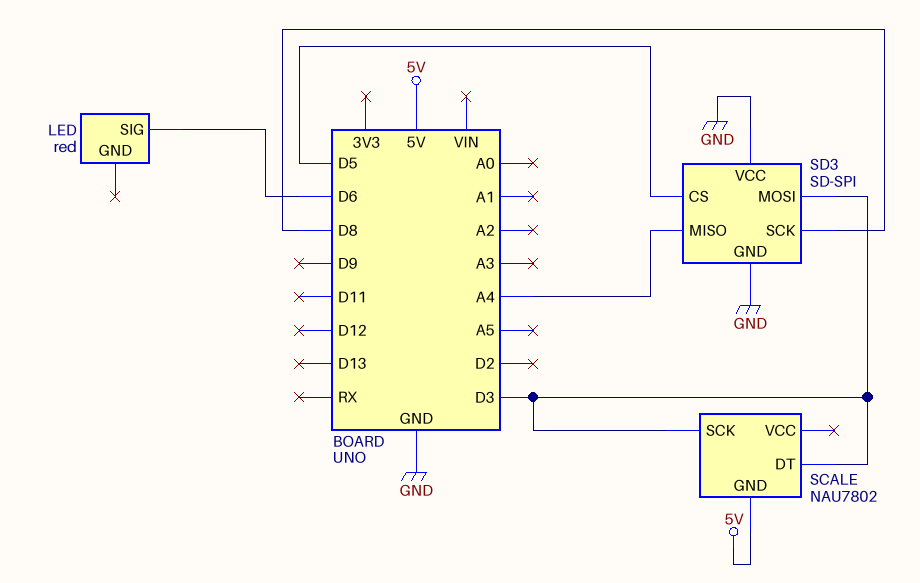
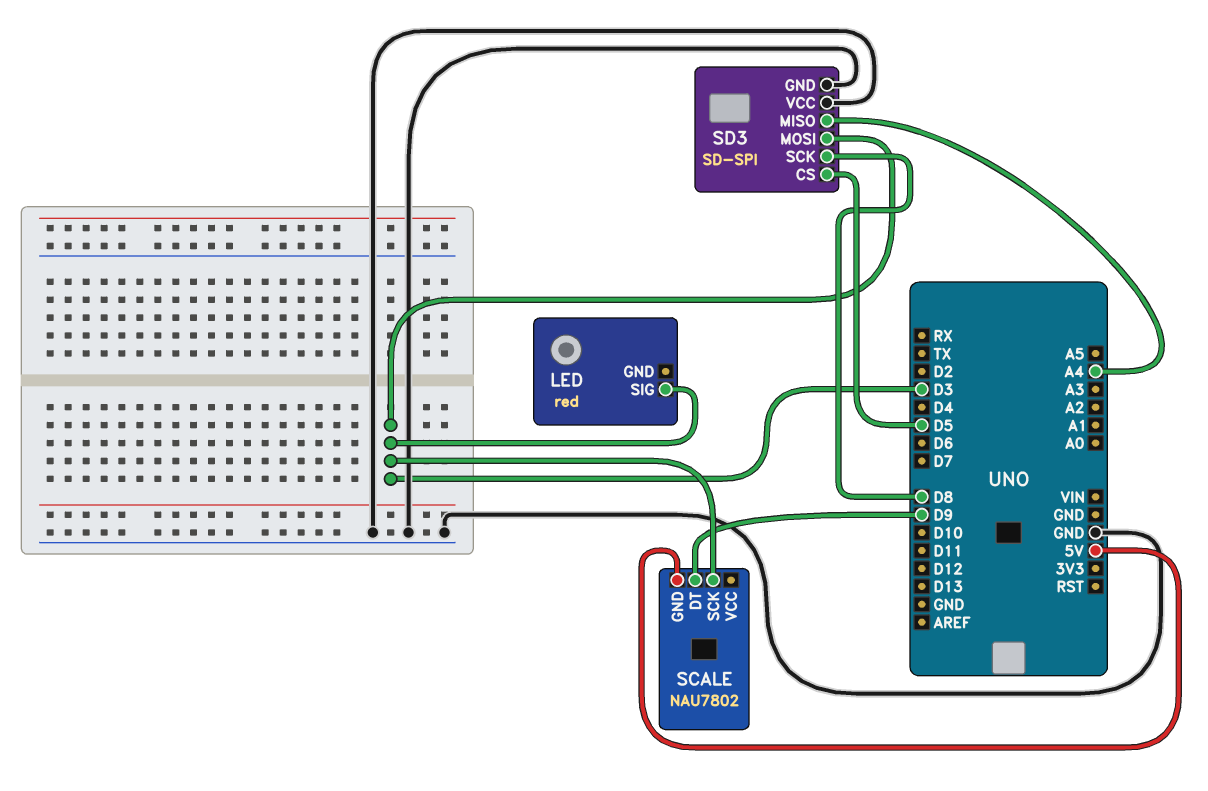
LED pin SIG: D6 -> D3
SCALE pin DT: D3 -> D9

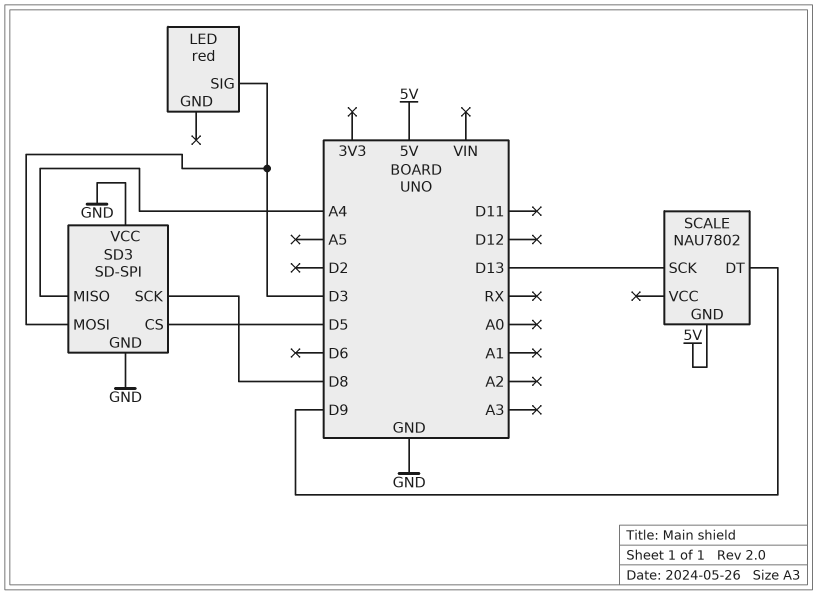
SCALE pin SCK: D3 -> D13

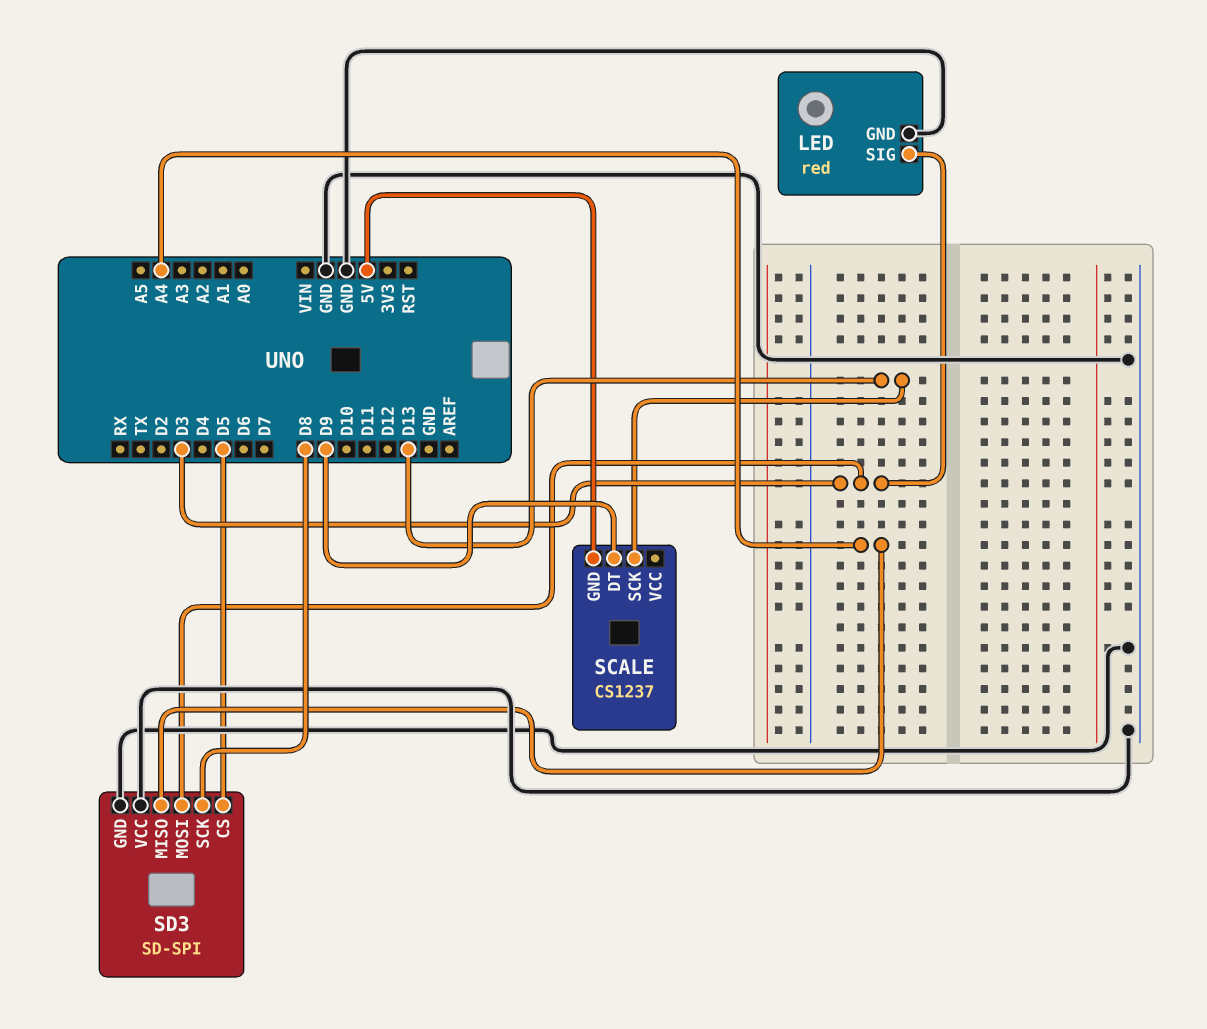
LED pin GND: none -> GND
SCALE: NAU7802 -> CS1237

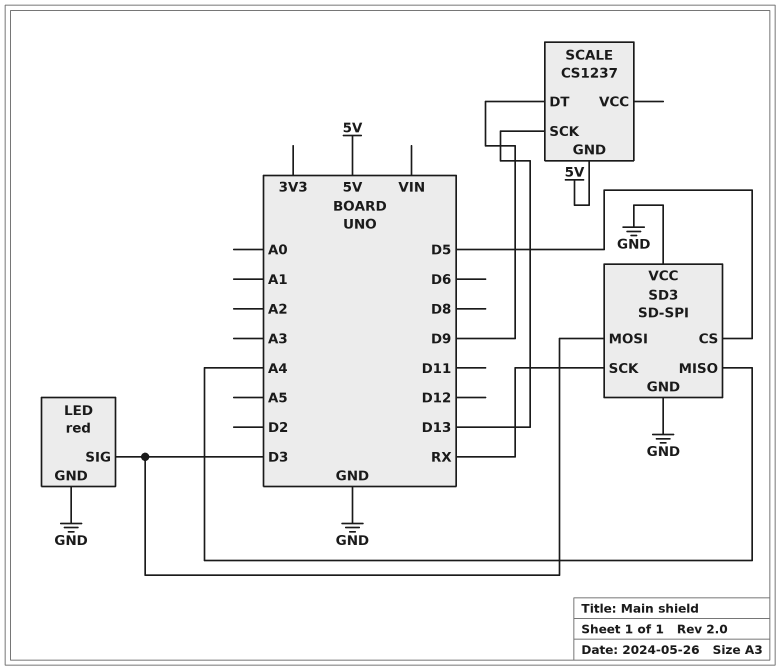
SD3 pin SCK: D8 -> RX

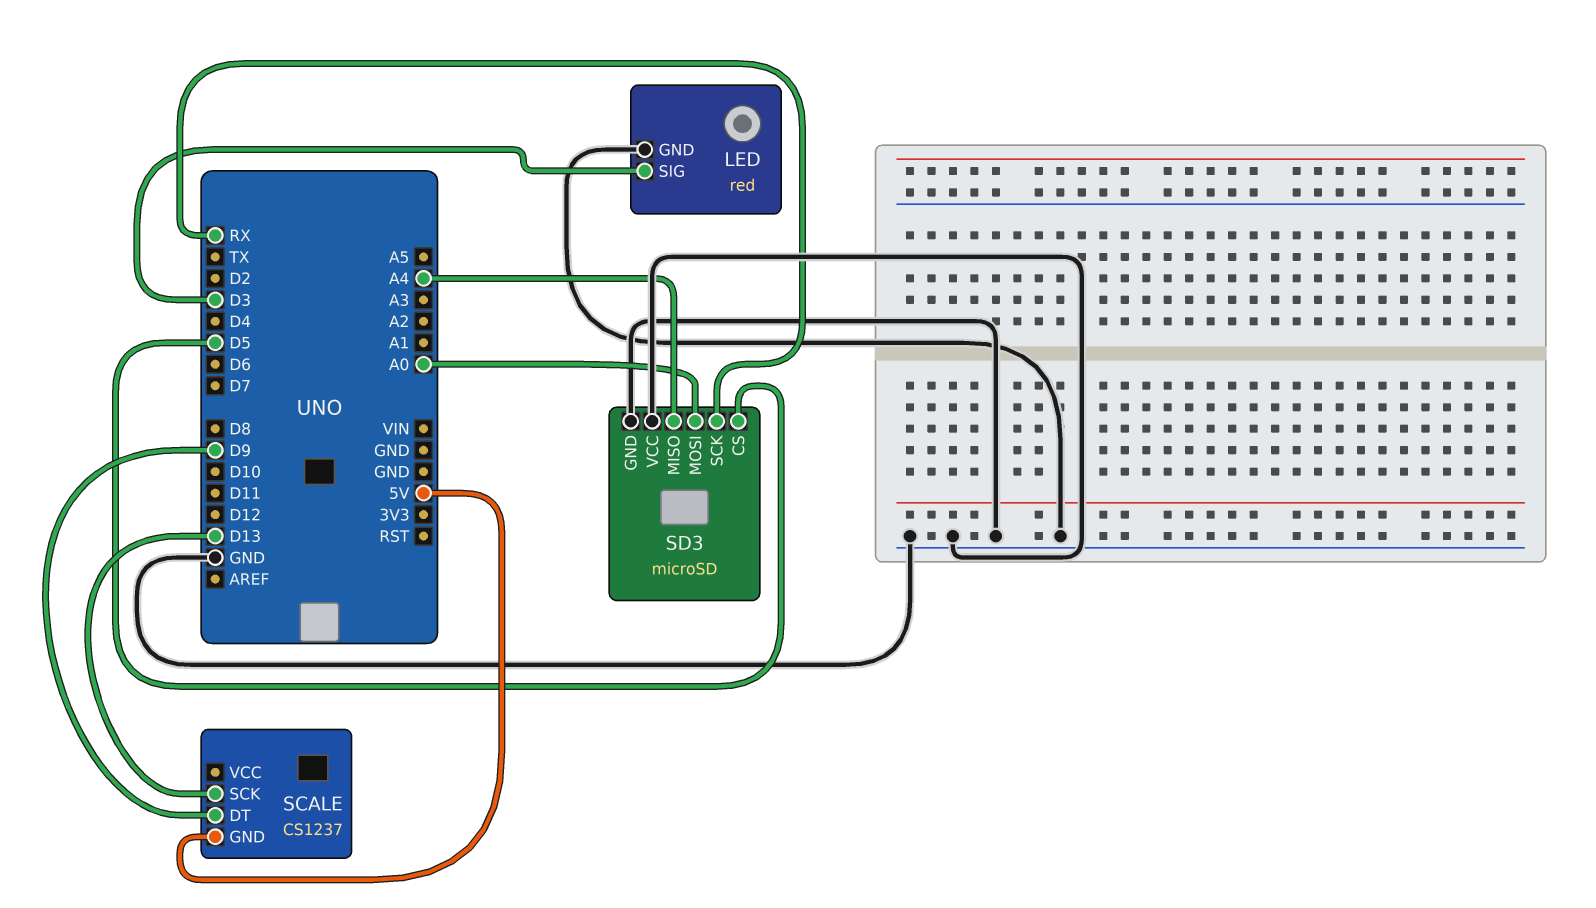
SD3: SD-SPI -> microSD
SD3 pin MOSI: D3 -> A0

